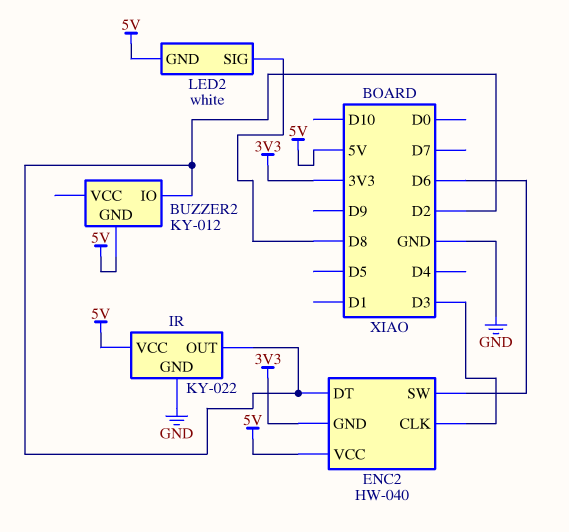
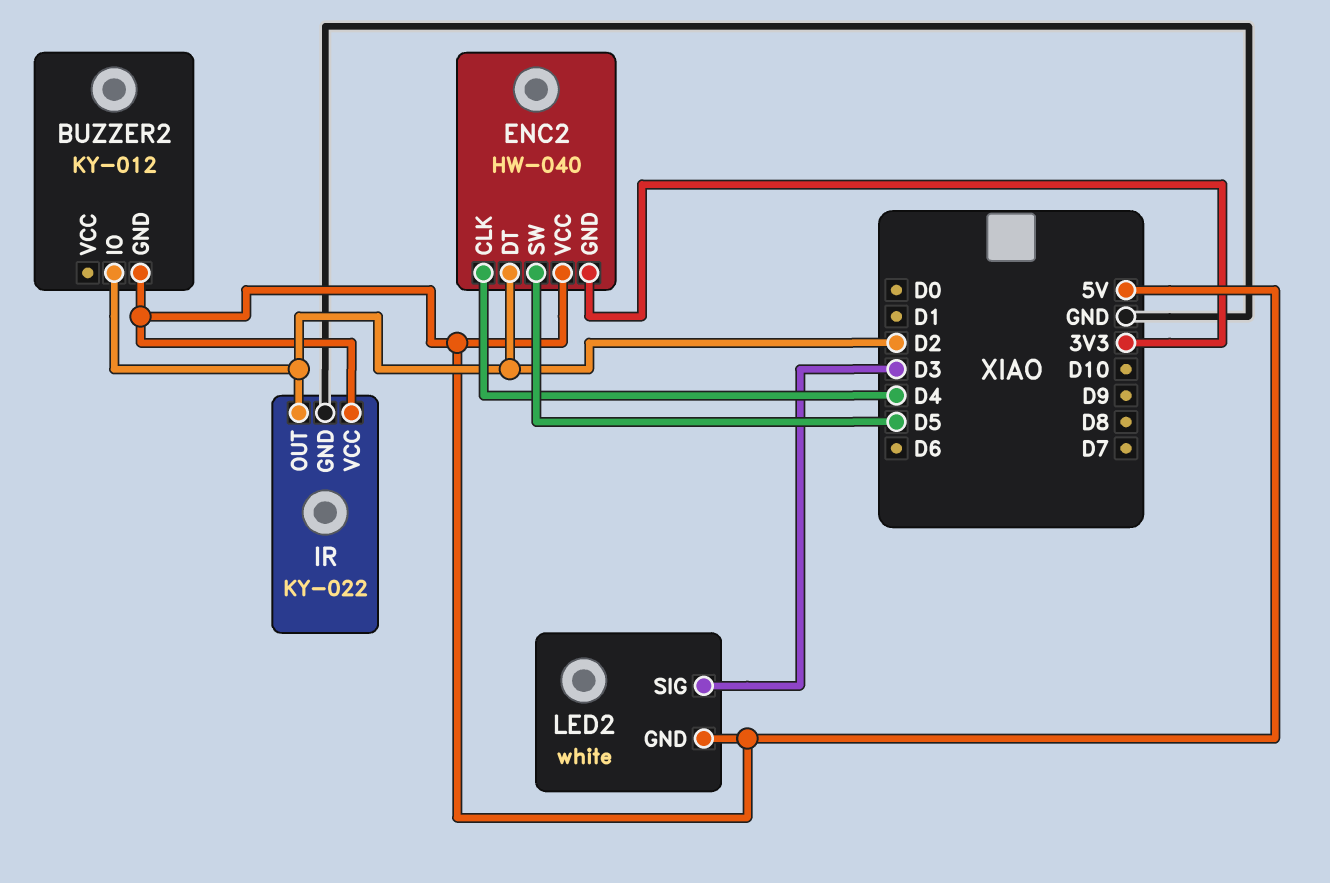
ENC2 pin CLK: D3 -> D4
ENC2 pin SW: D6 -> D5
LED2 pin SIG: D8 -> D3

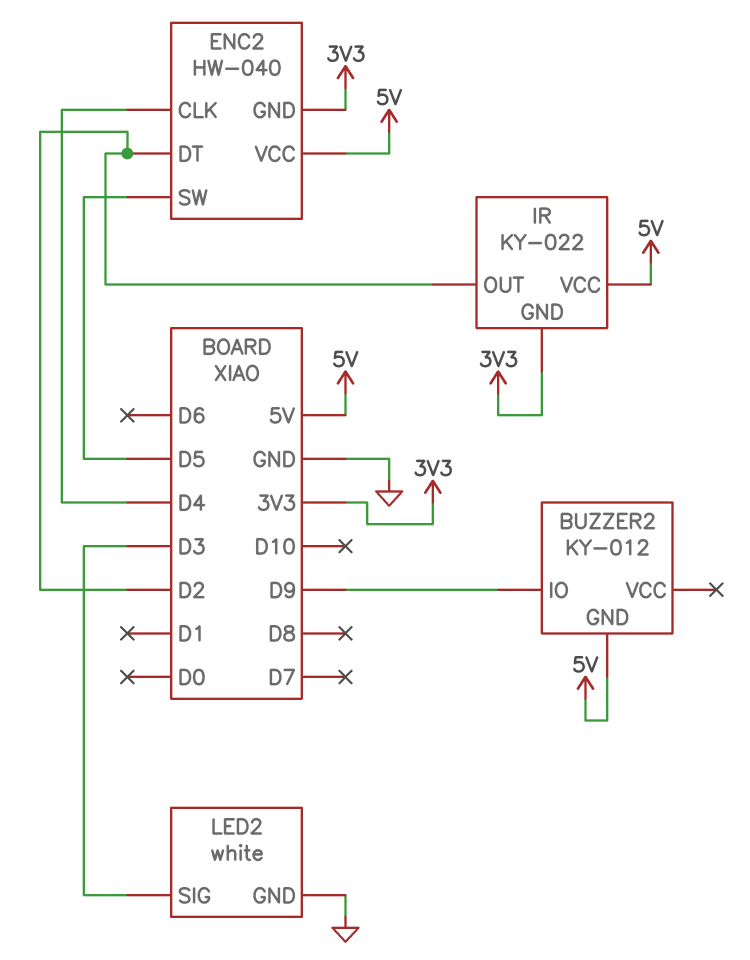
BUZZER2 pin IO: D2 -> D9
IR pin GND: GND -> 3V3
LED2 pin GND: 5V -> GND

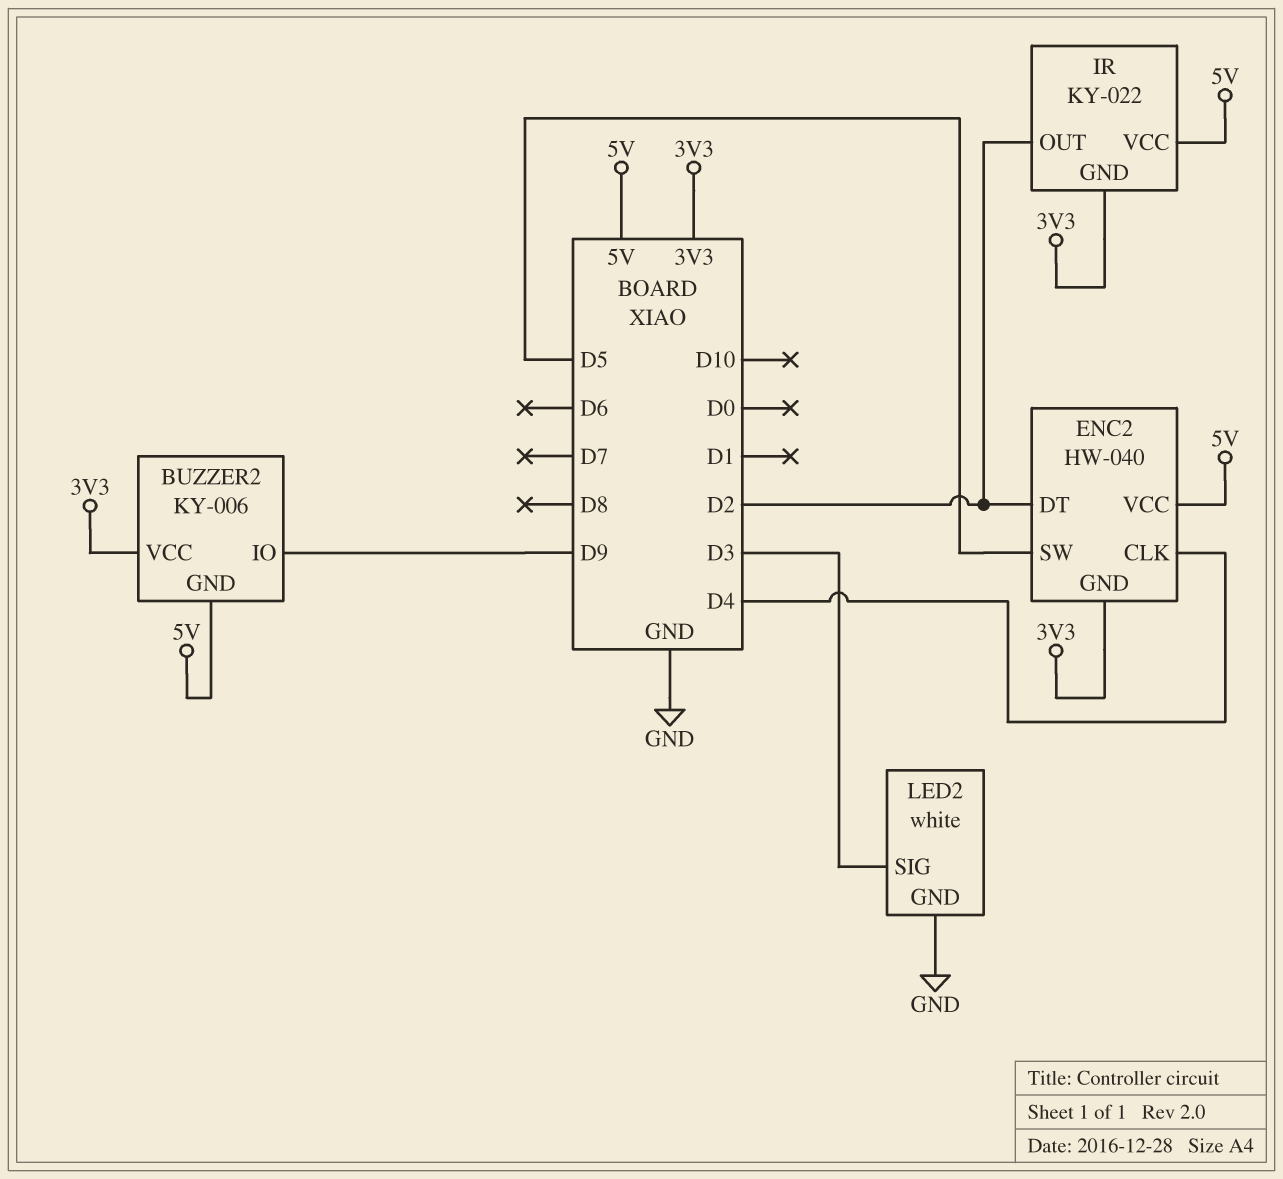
BUZZER2: KY-012 -> KY-006
BUZZER2 pin VCC: none -> 3V3

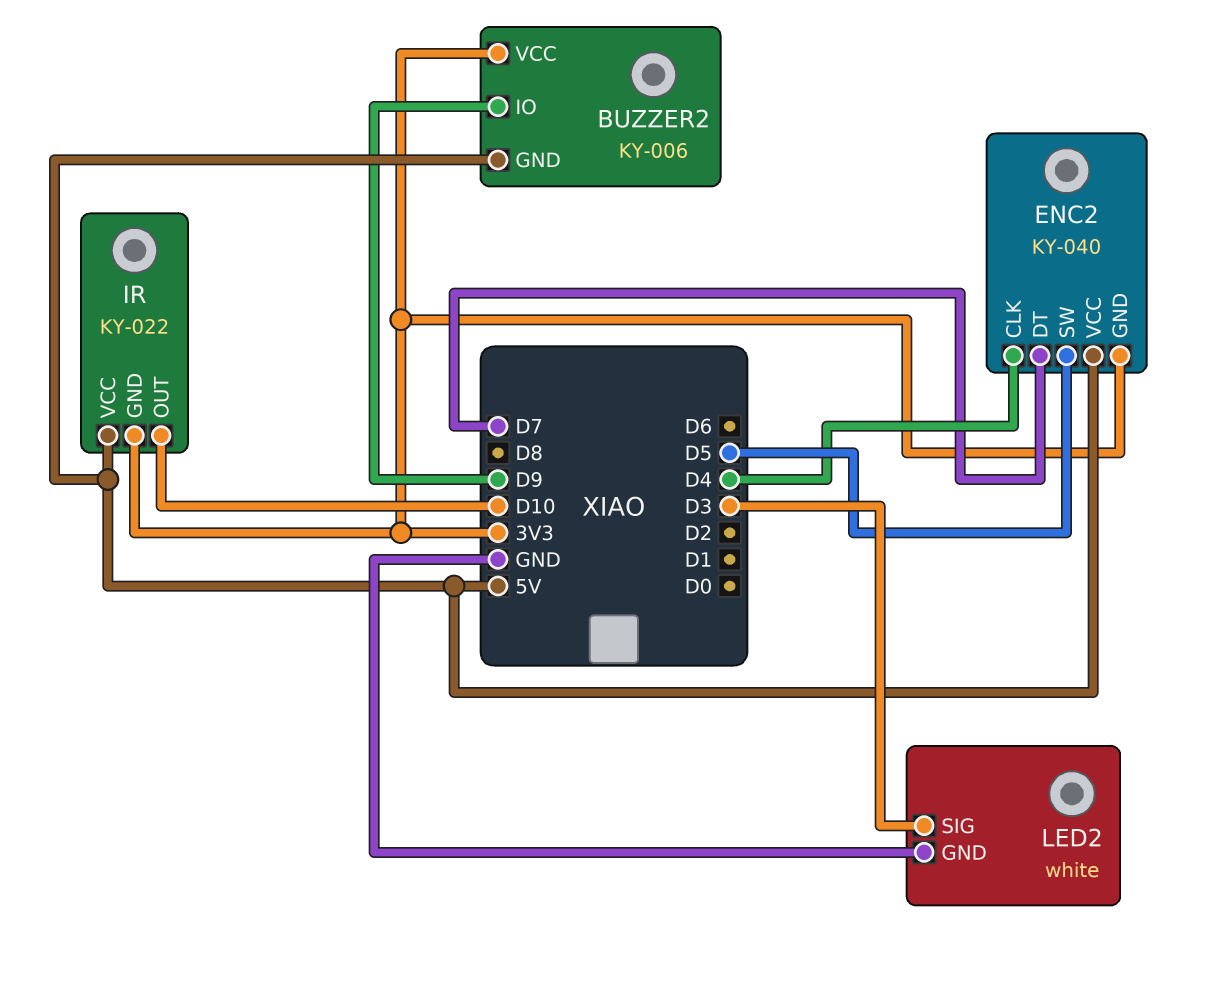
ENC2: HW-040 -> KY-040
ENC2 pin DT: D2 -> D7
IR pin OUT: D2 -> D10

